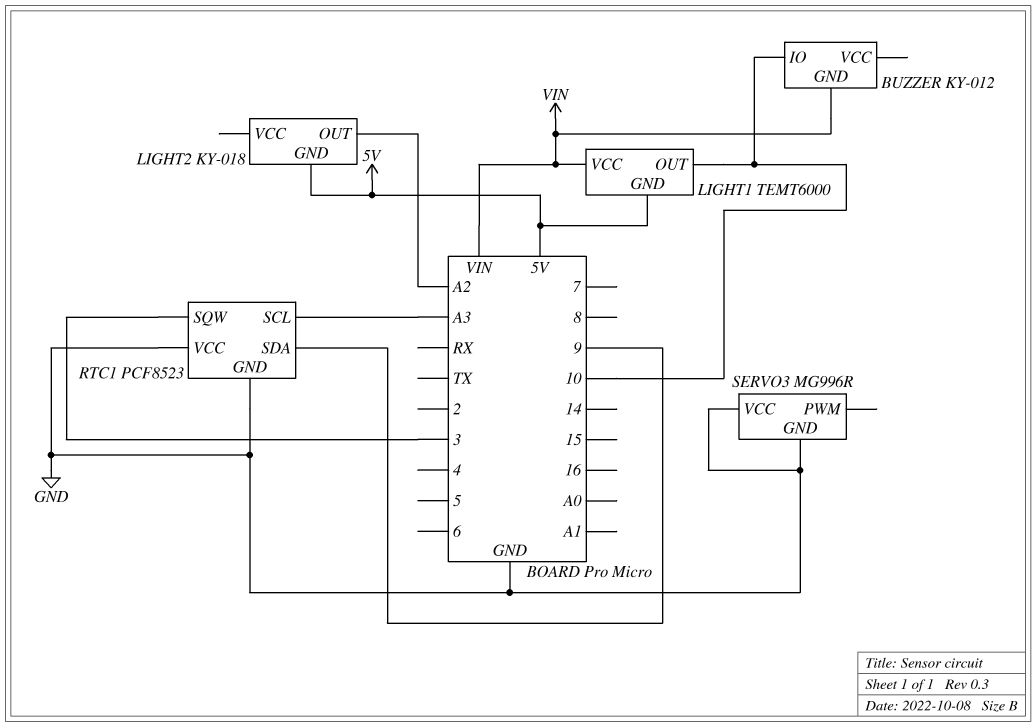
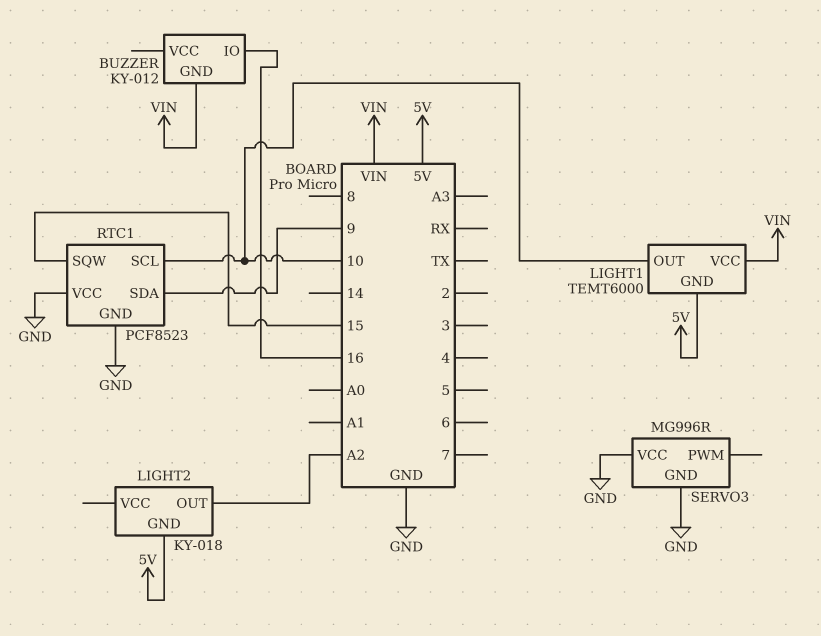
BUZZER pin IO: 10 -> 16
RTC1 pin SCL: A3 -> 10
RTC1 pin SQW: 3 -> 15

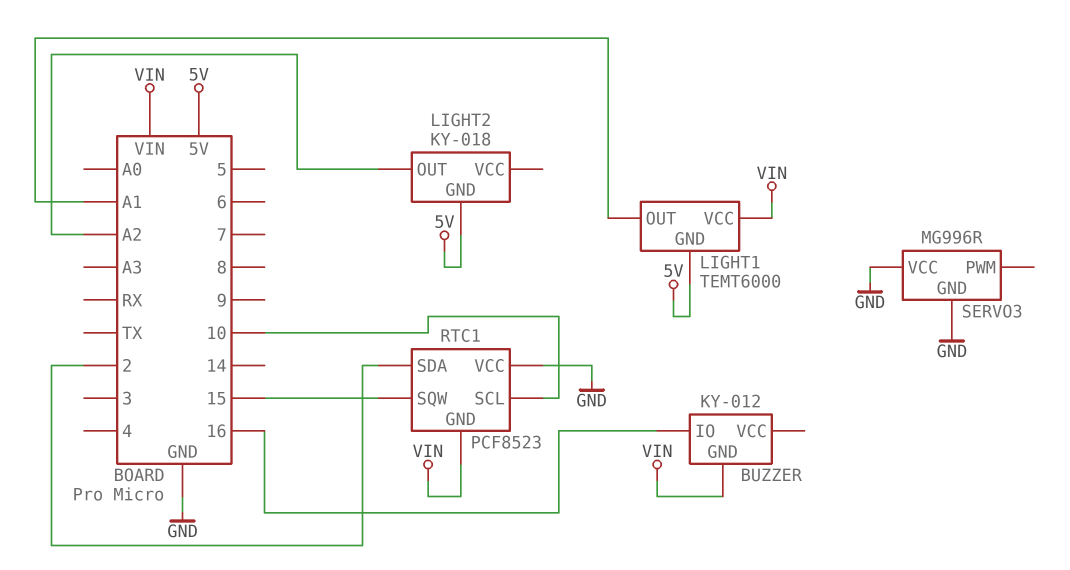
LIGHT1 pin OUT: 10 -> A1
RTC1 pin GND: GND -> VIN
RTC1 pin SDA: 9 -> 2

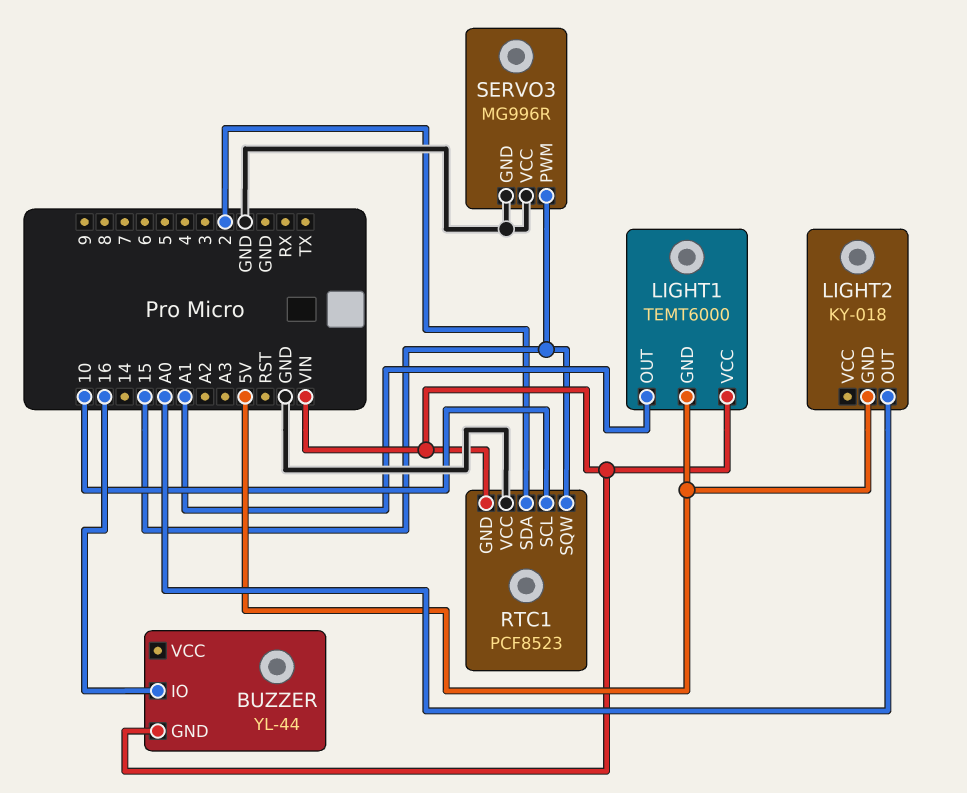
BUZZER: KY-012 -> YL-44
LIGHT2 pin OUT: A2 -> A0
SERVO3 pin PWM: none -> 15

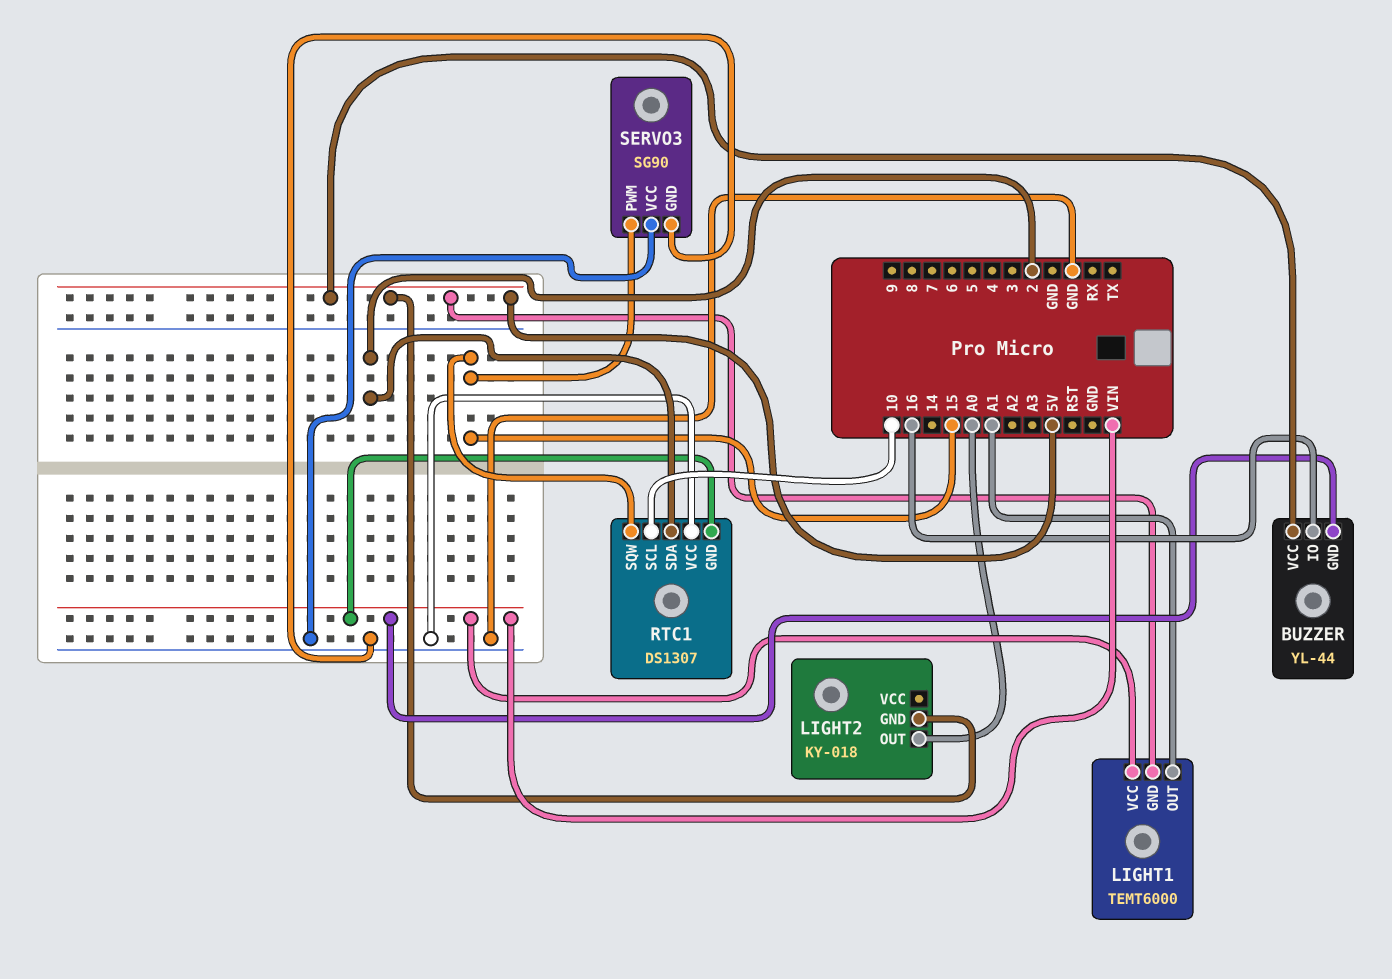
BUZZER pin VCC: none -> 5V
RTC1: PCF8523 -> DS1307
SERVO3: MG996R -> SG90

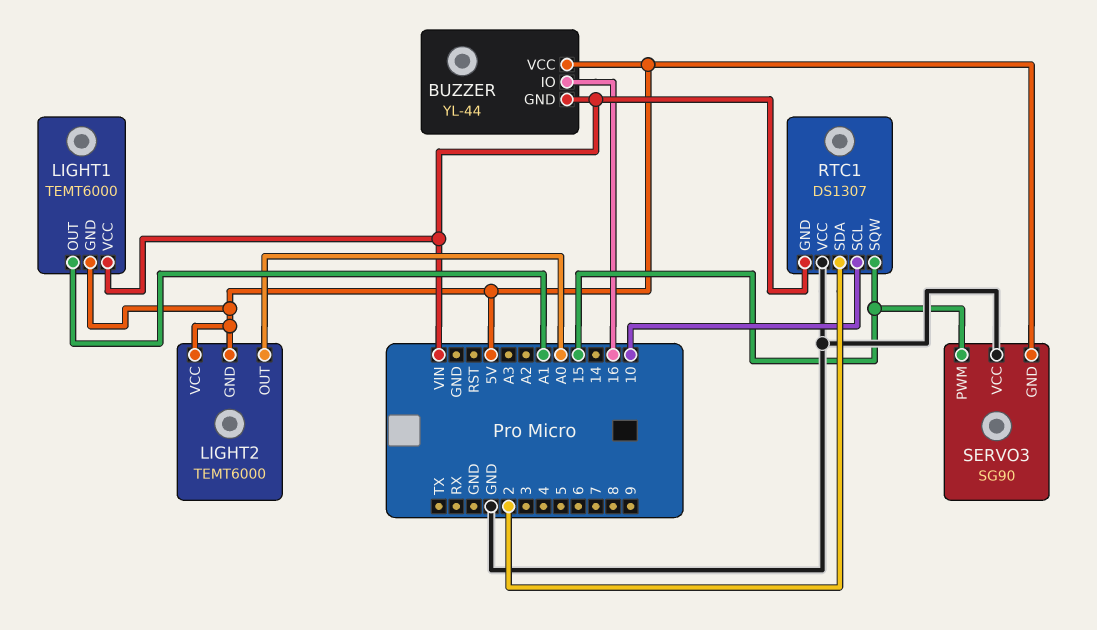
LIGHT2: KY-018 -> TEMT6000
LIGHT2 pin VCC: none -> 5V
SERVO3 pin GND: GND -> 5V

